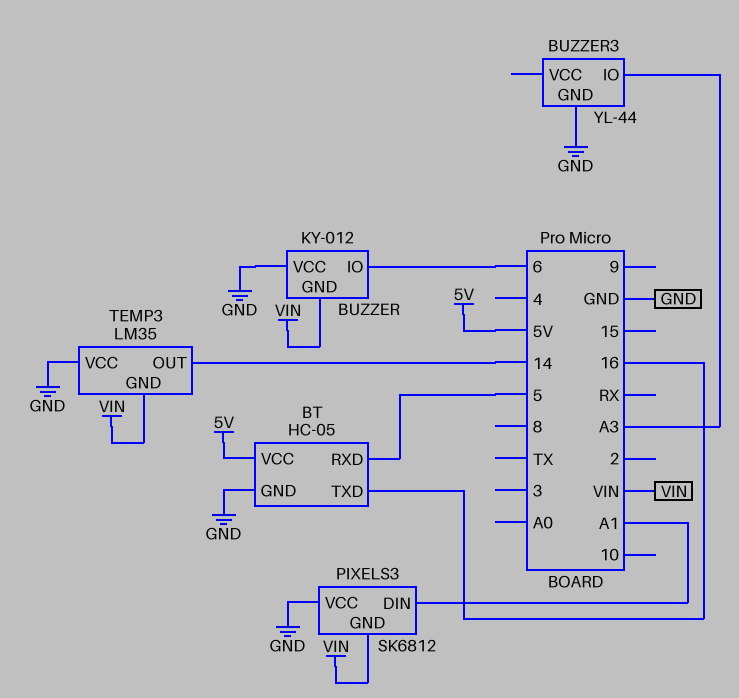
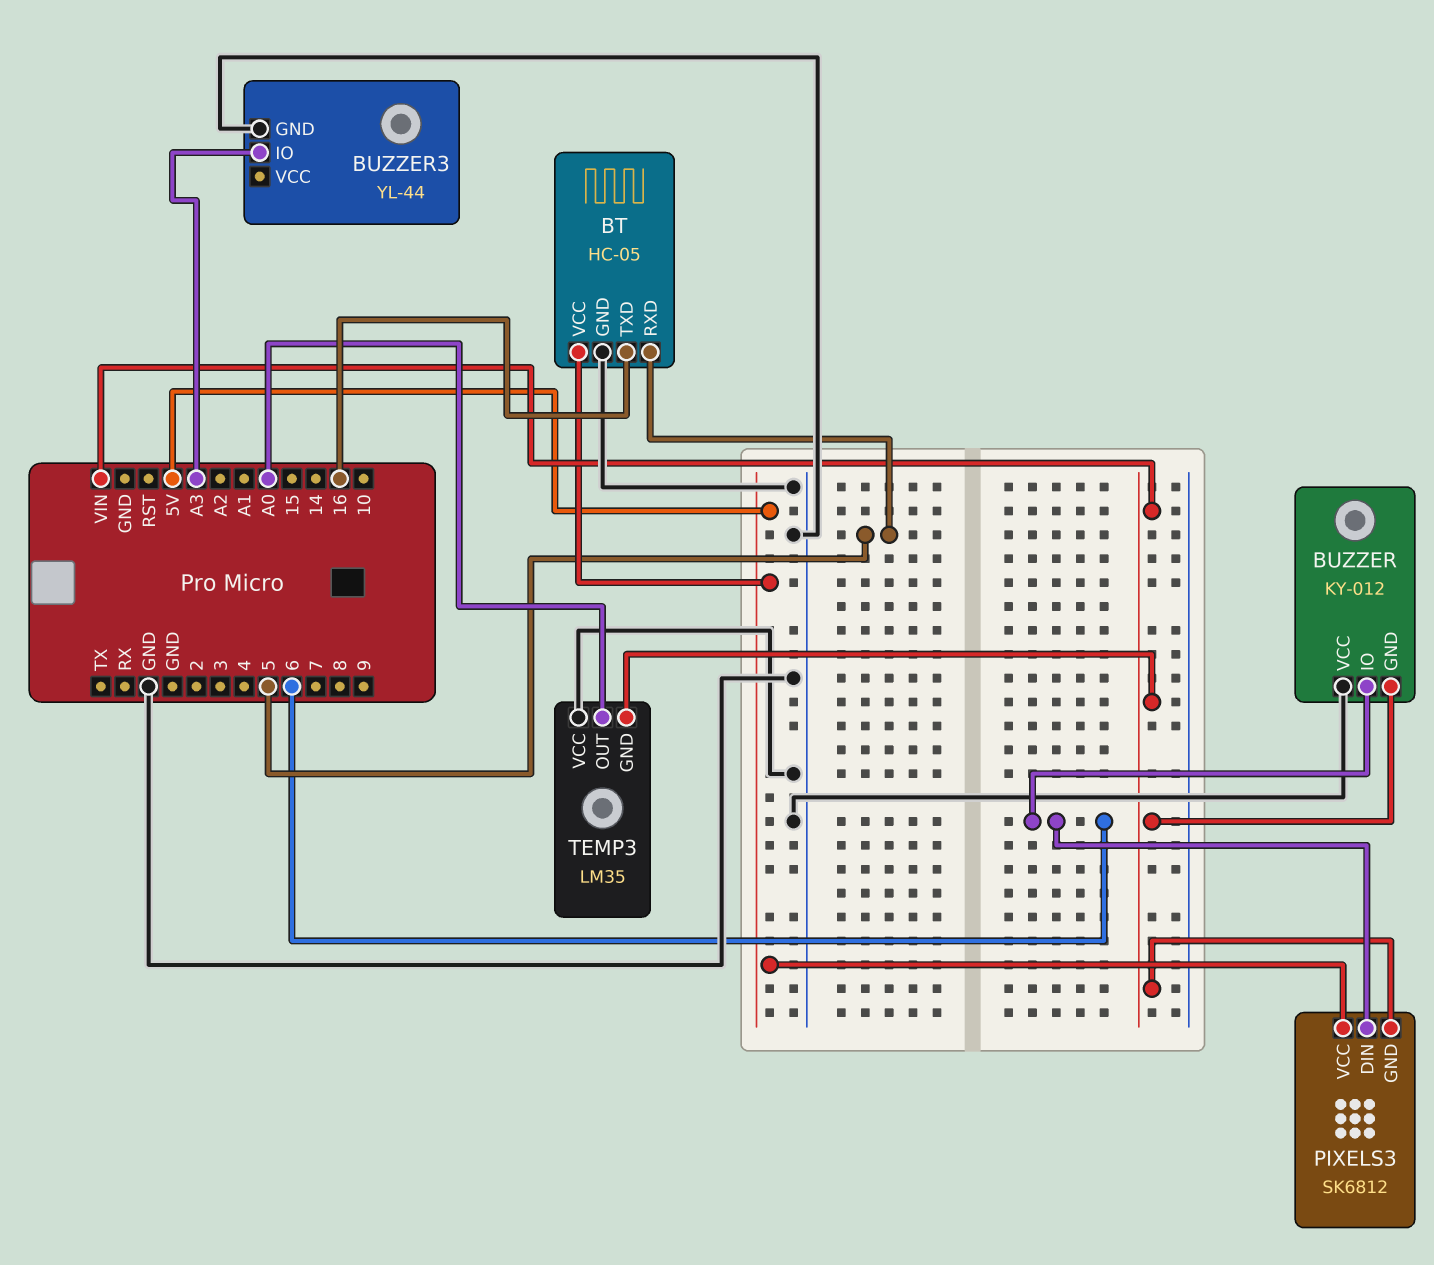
PIXELS3 pin DIN: A1 -> 6
PIXELS3 pin VCC: GND -> 5V
TEMP3 pin OUT: 14 -> A0

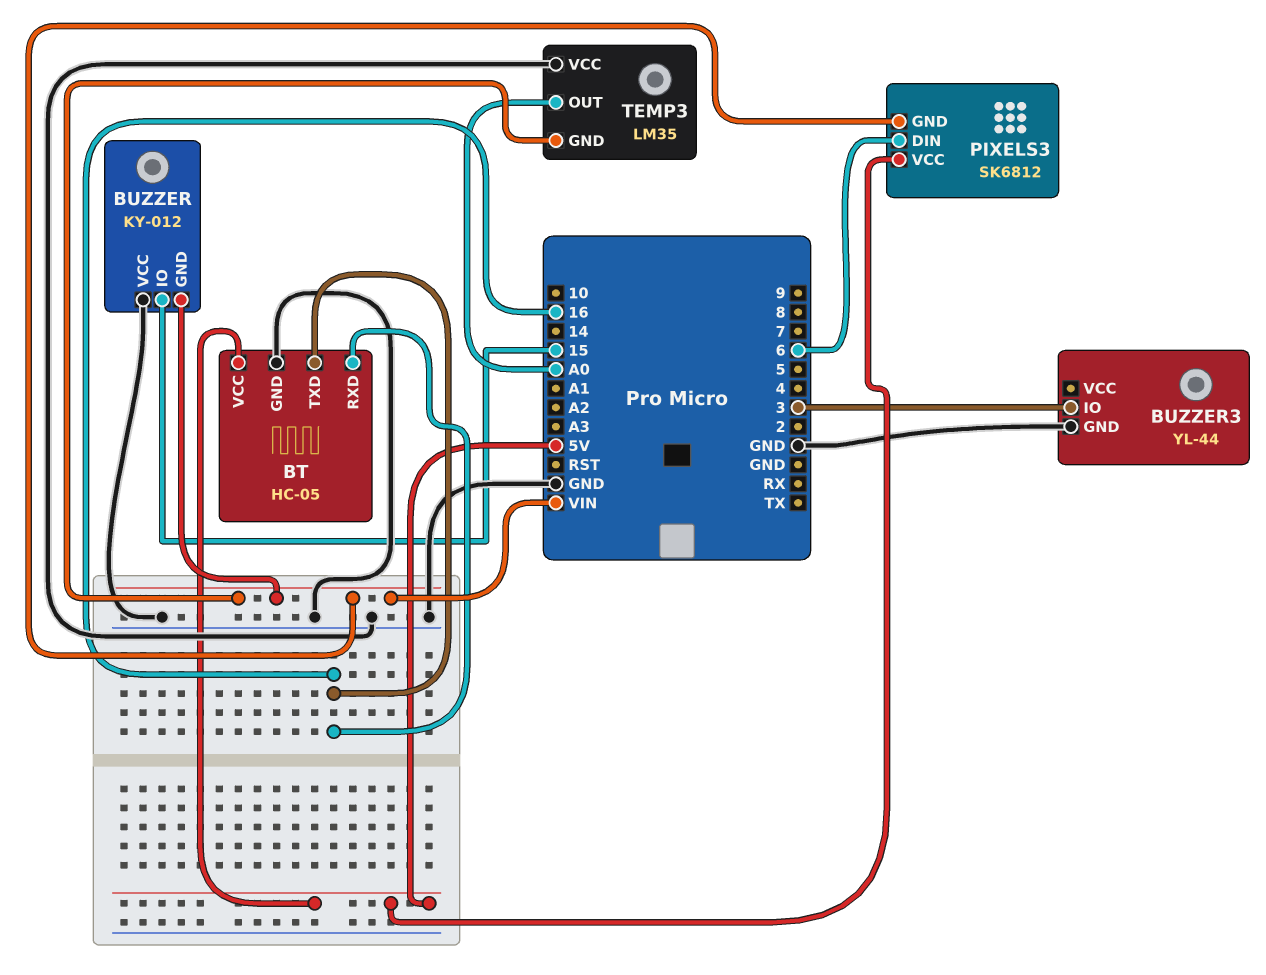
BT pin RXD: 5 -> 16
BUZZER pin IO: 6 -> 15
BUZZER3 pin IO: A3 -> 3

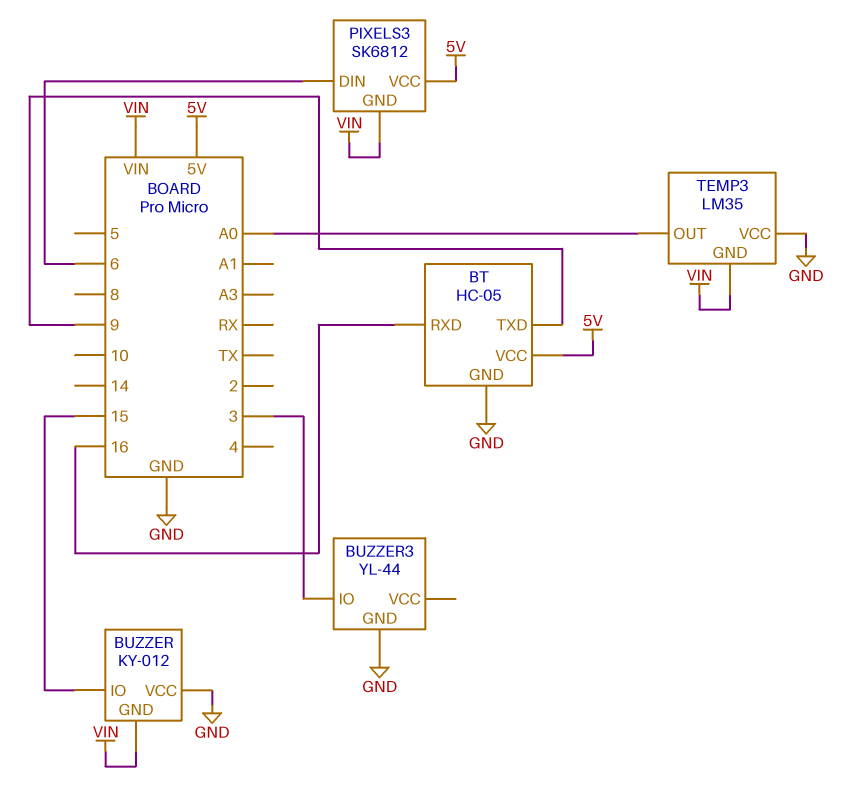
BT pin TXD: 16 -> 9

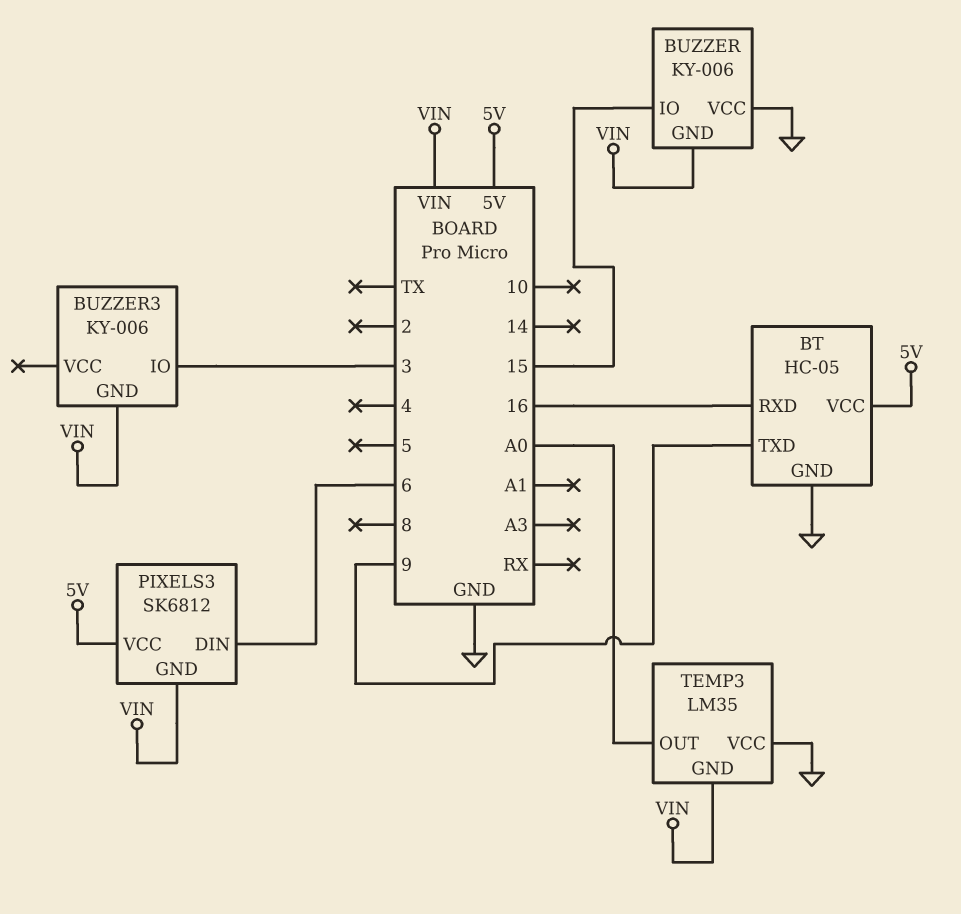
BUZZER: KY-012 -> KY-006
BUZZER3: YL-44 -> KY-006
BUZZER3 pin GND: GND -> VIN

